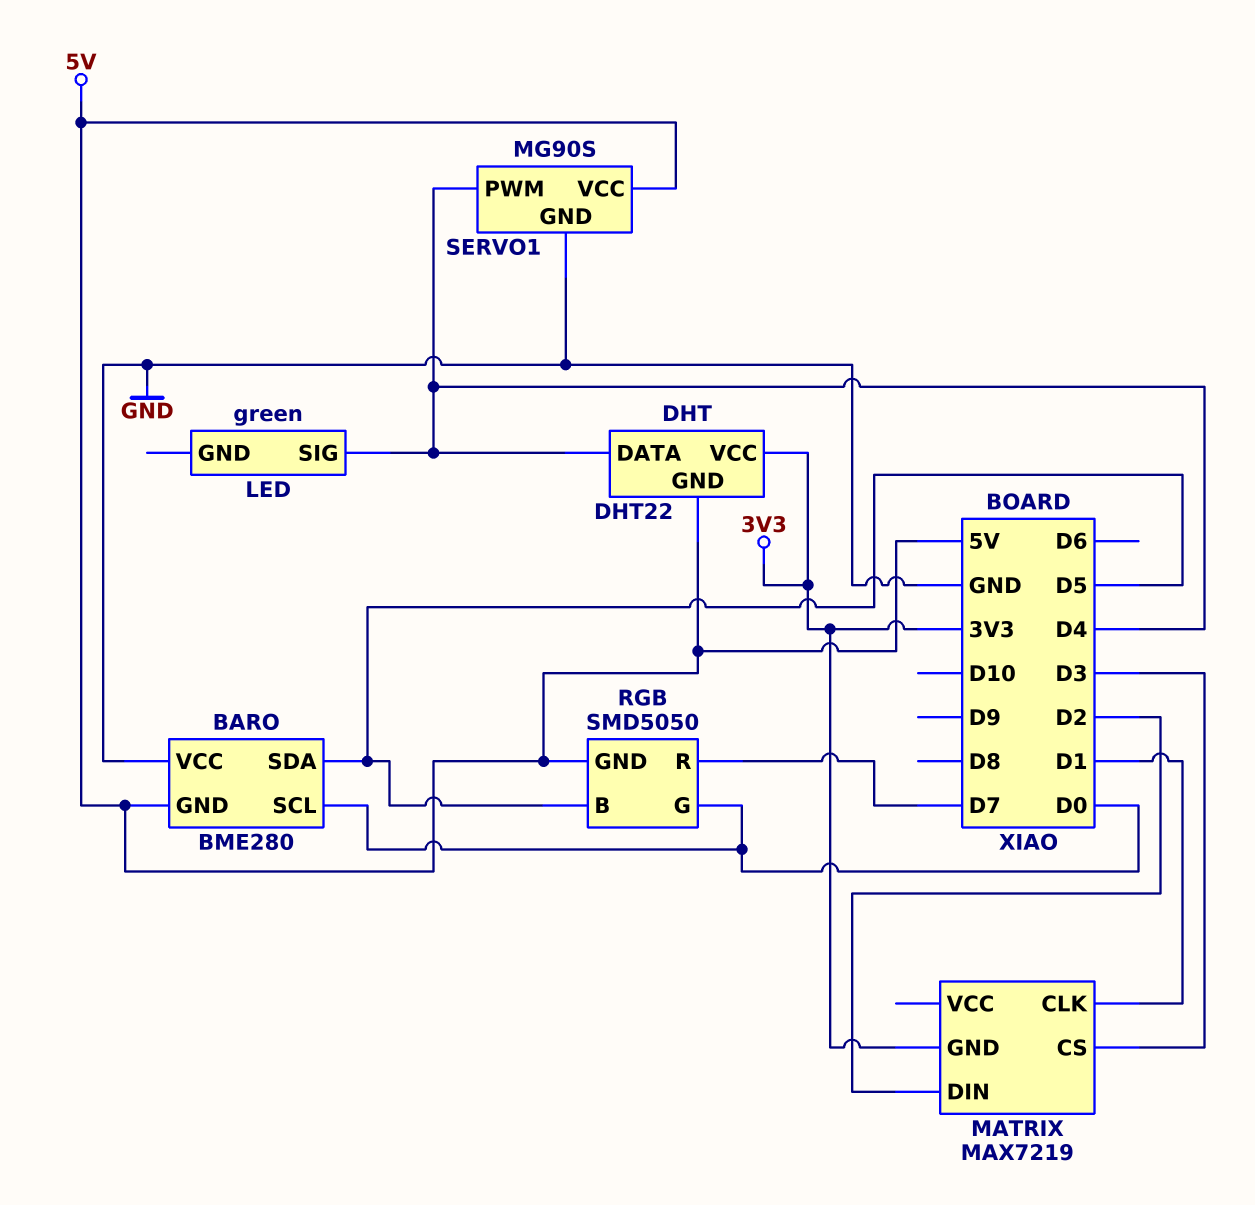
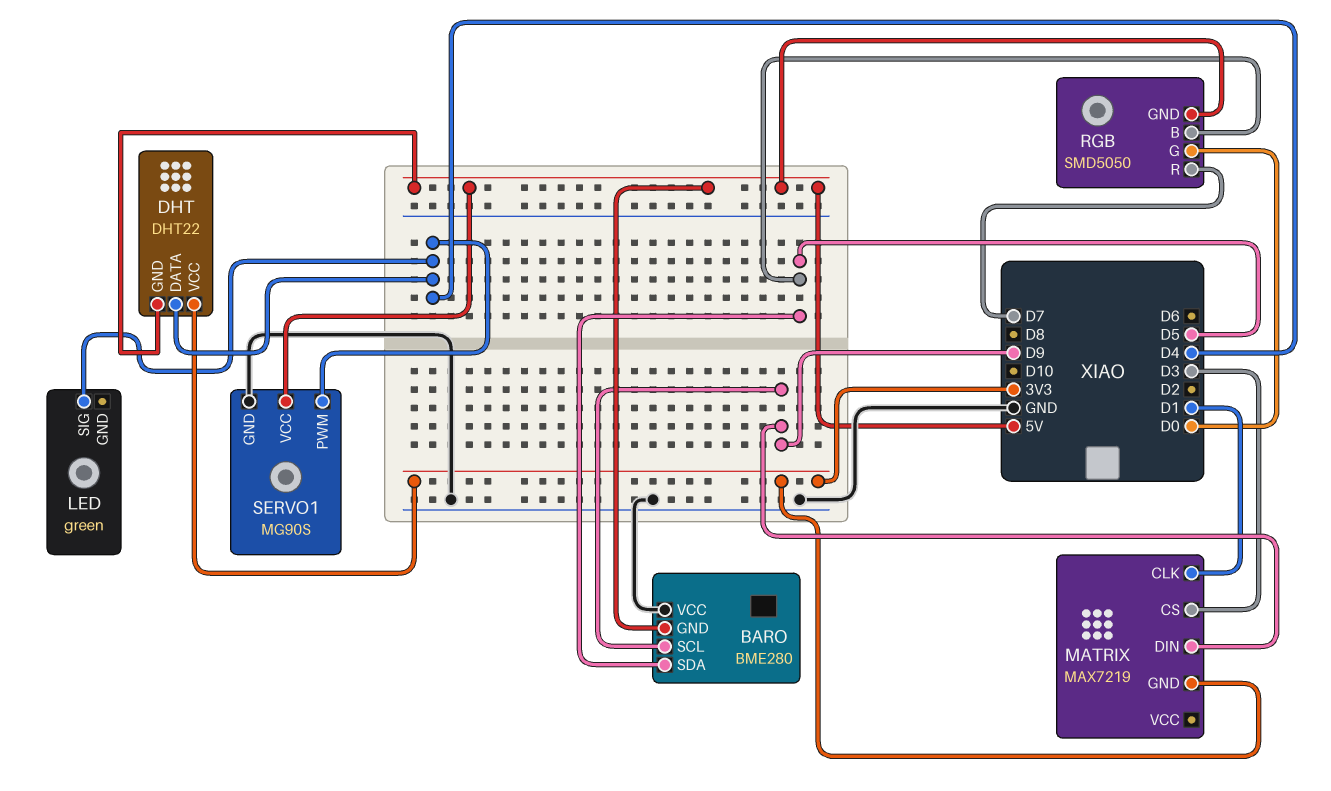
BARO pin SCL: D0 -> D9
MATRIX pin DIN: D2 -> D9

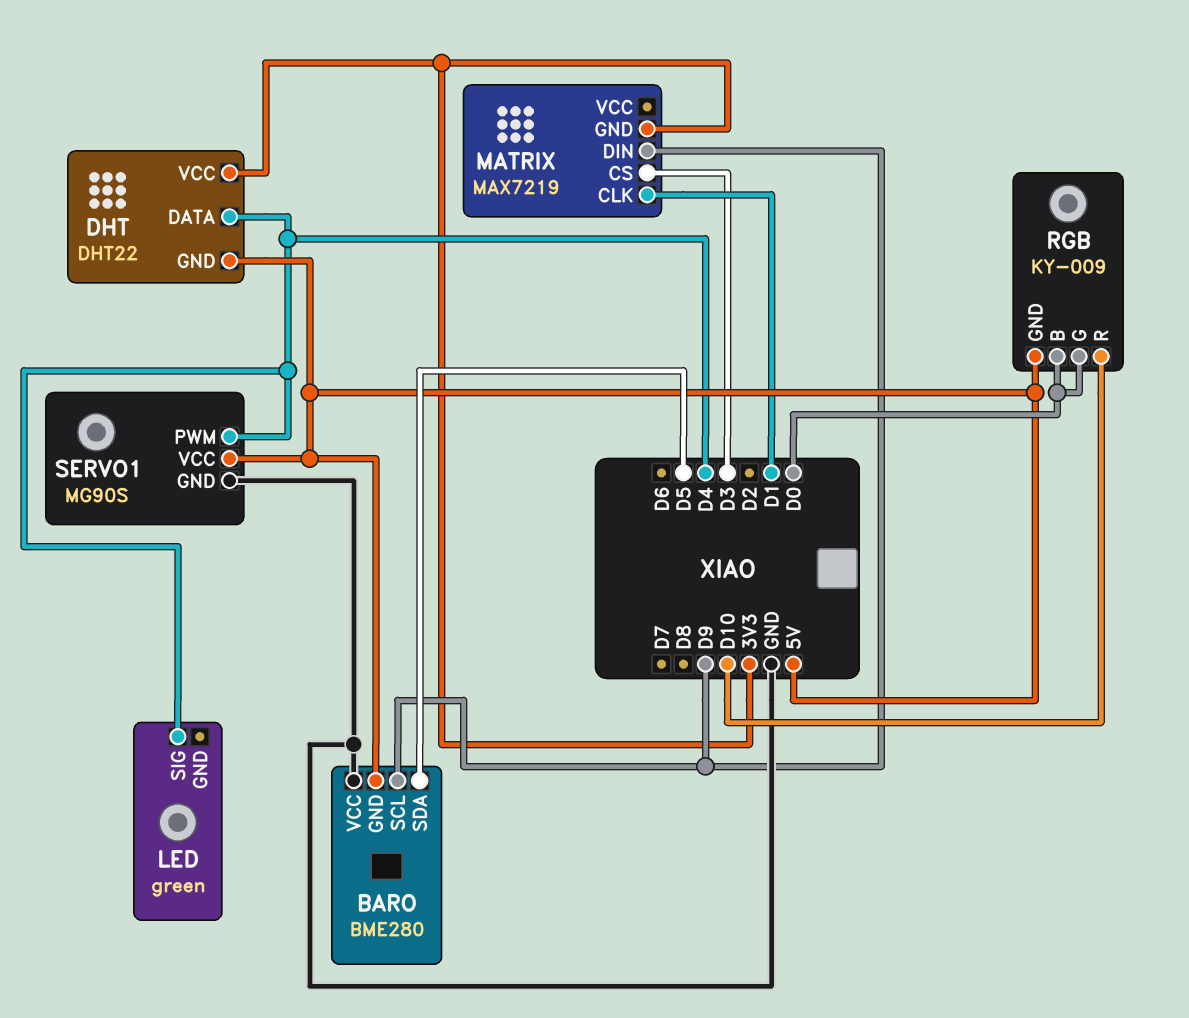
RGB: SMD5050 -> KY-009
RGB pin B: D5 -> D0
RGB pin R: D7 -> D10

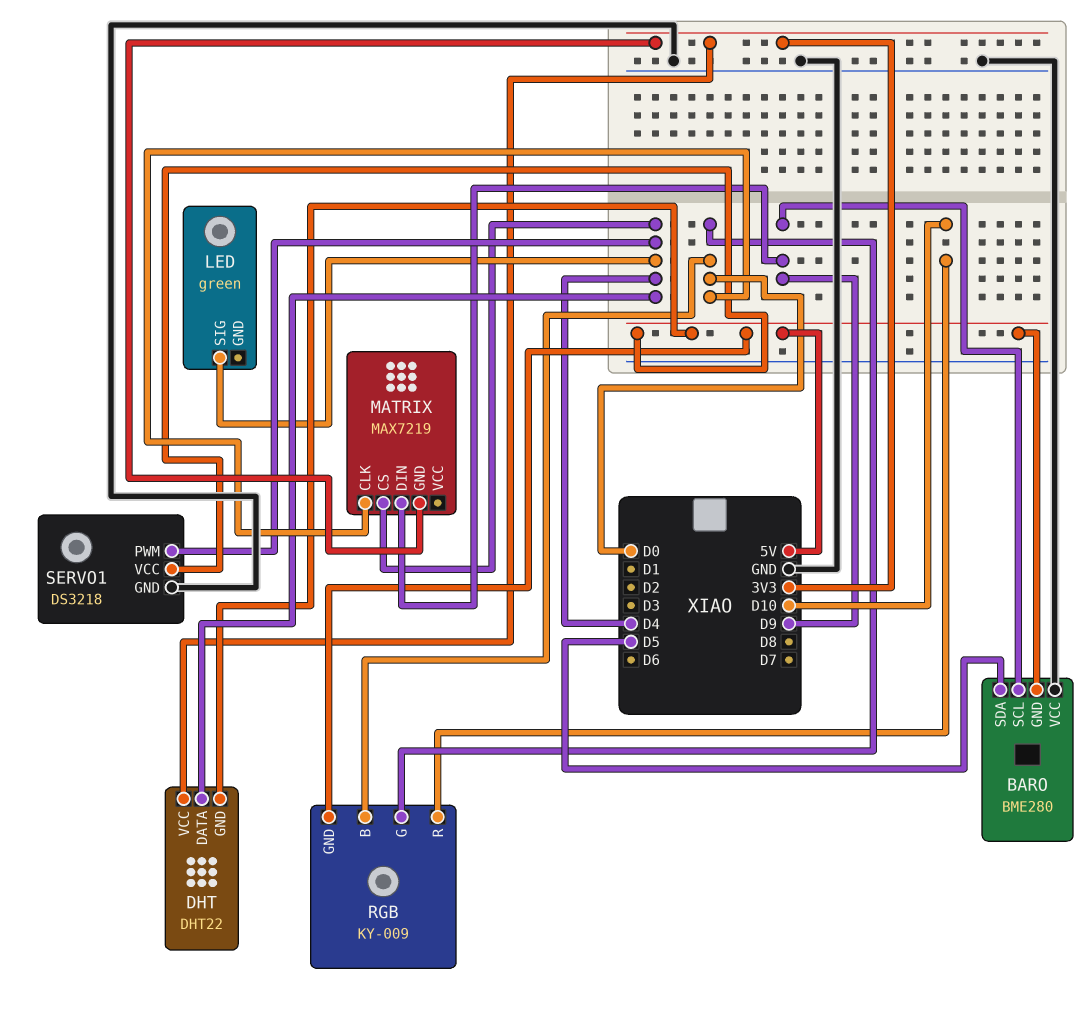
MATRIX pin CLK: D1 -> D0
MATRIX pin CS: D3 -> D4
SERVO1: MG90S -> DS3218

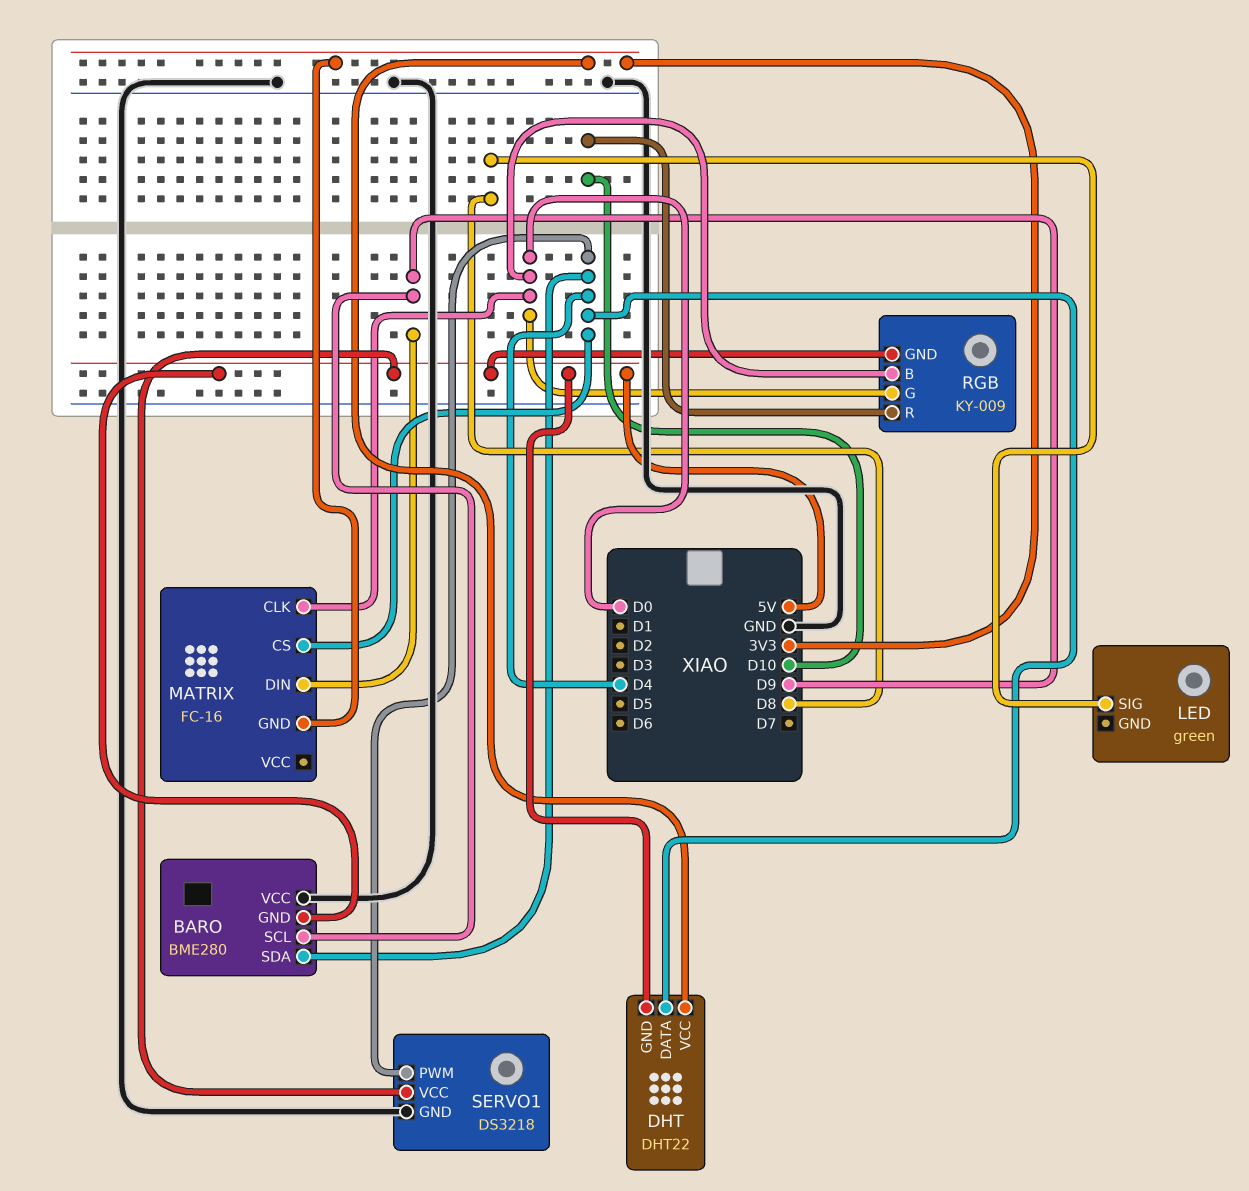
BARO pin SDA: D5 -> D4
LED pin SIG: D4 -> D8
MATRIX: MAX7219 -> FC-16

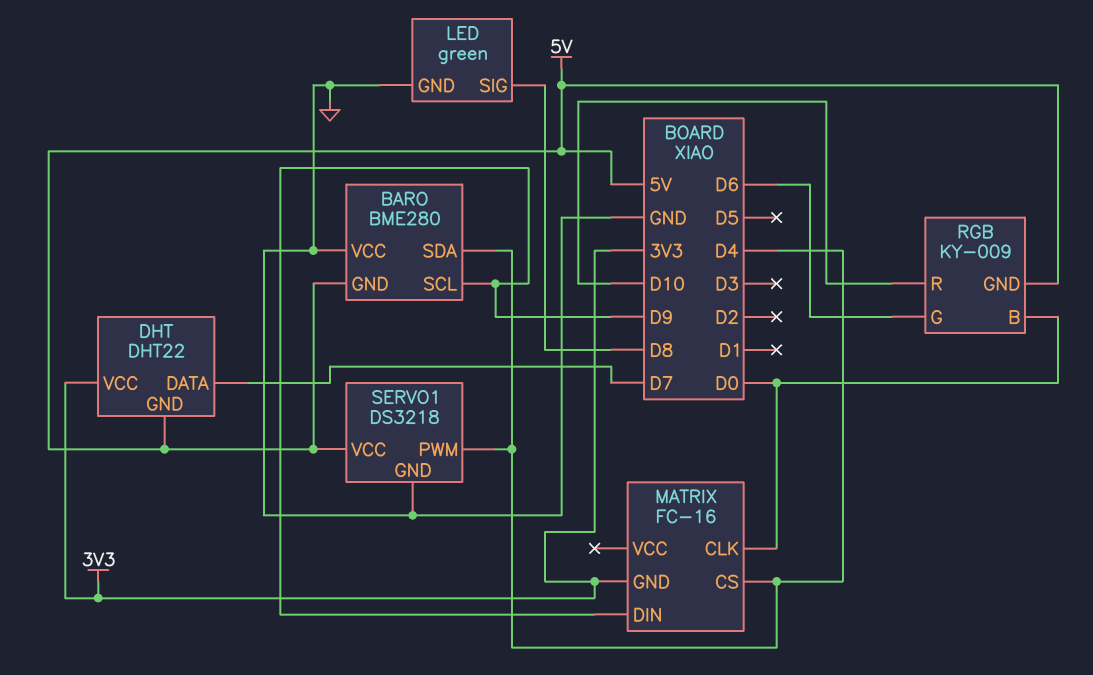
DHT pin DATA: D4 -> D7
LED pin GND: none -> GND
RGB pin G: D0 -> D6

